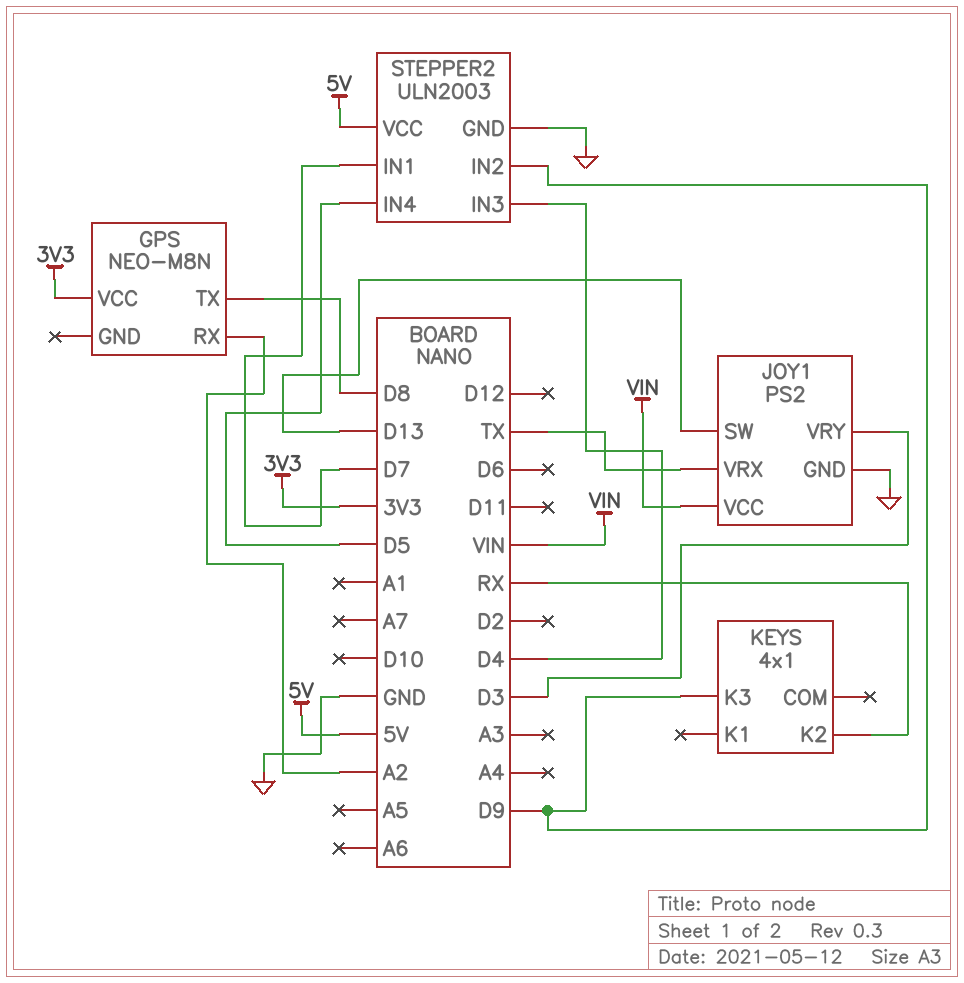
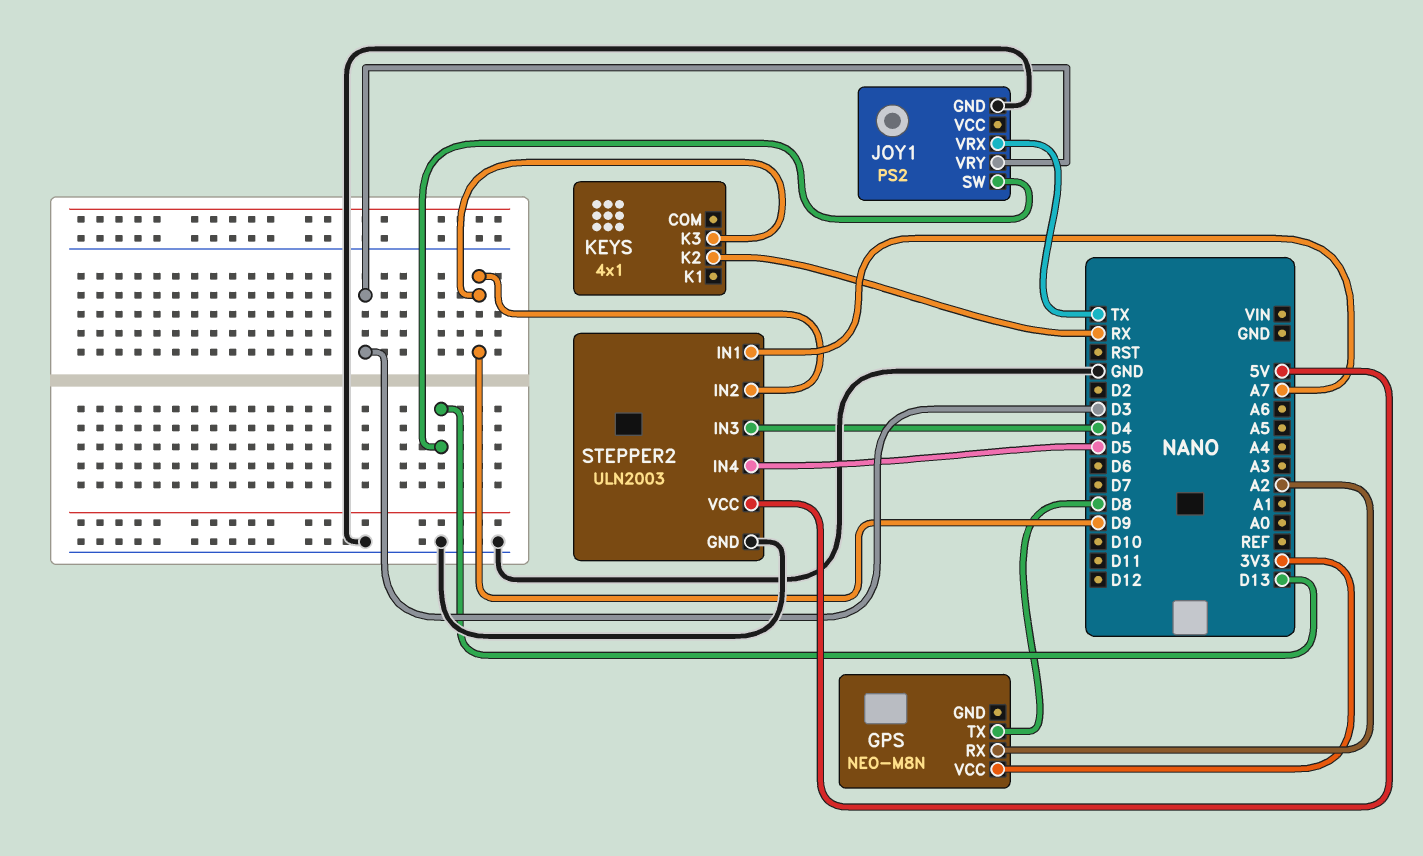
JOY1 pin VCC: VIN -> none
STEPPER2 pin IN1: D7 -> A7

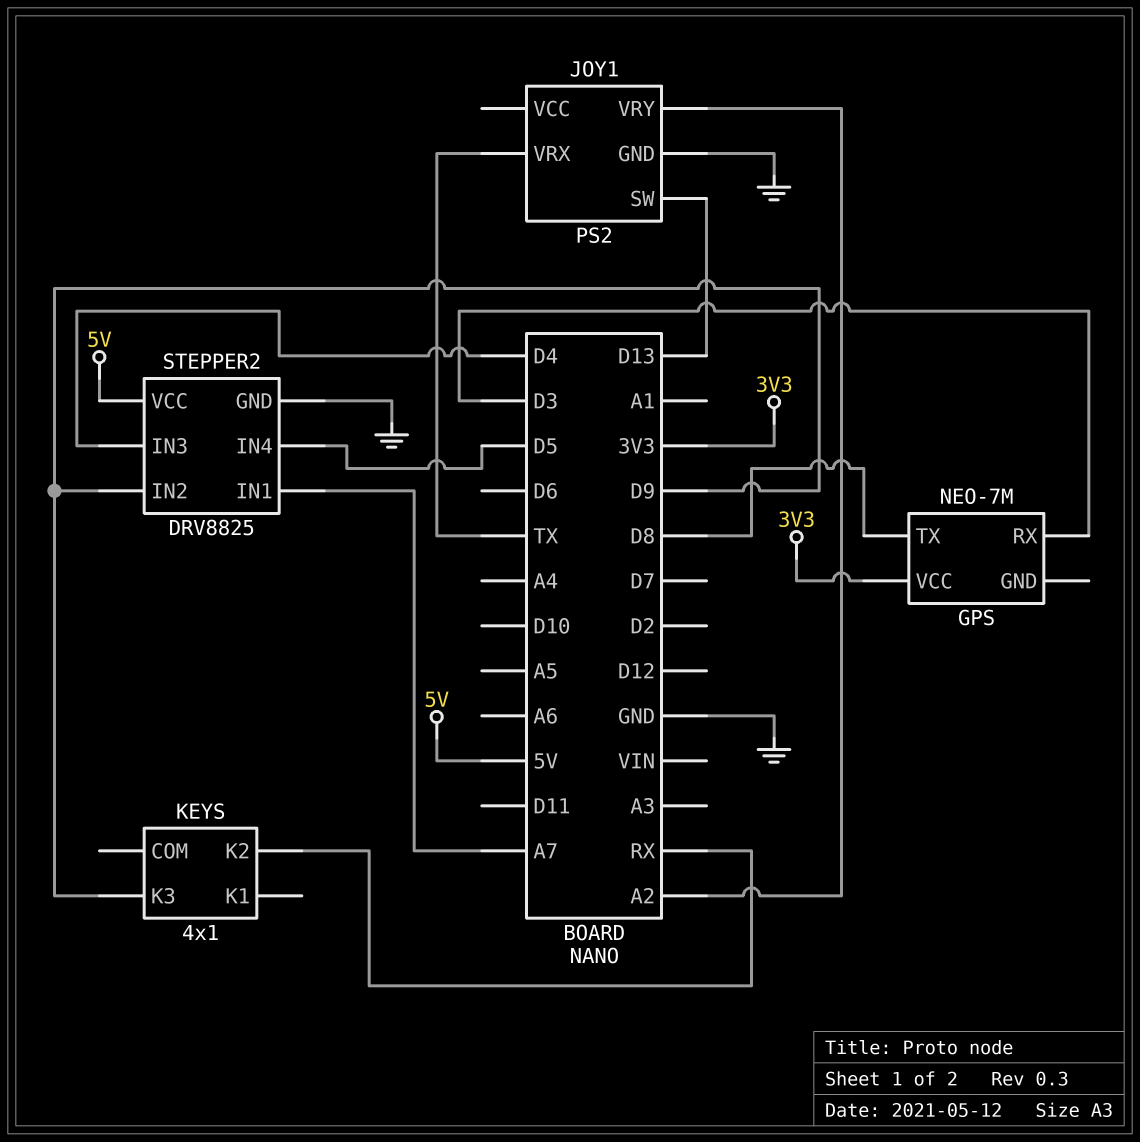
GPS: NEO-M8N -> NEO-7M
GPS pin RX: A2 -> D3
JOY1 pin VRY: D3 -> A2
STEPPER2: ULN2003 -> DRV8825

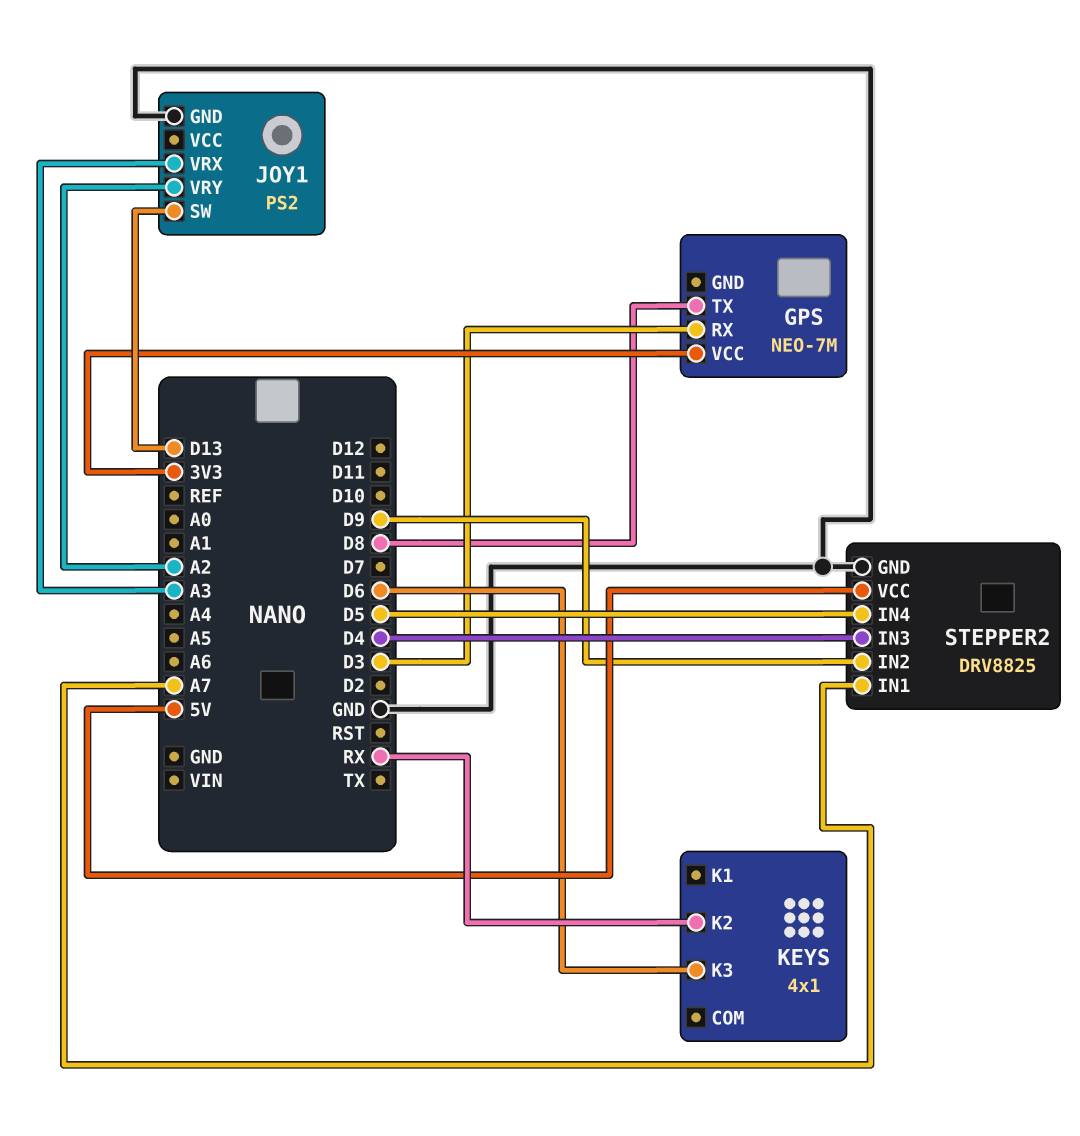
JOY1 pin VRX: TX -> A3
KEYS pin K3: D9 -> D6

